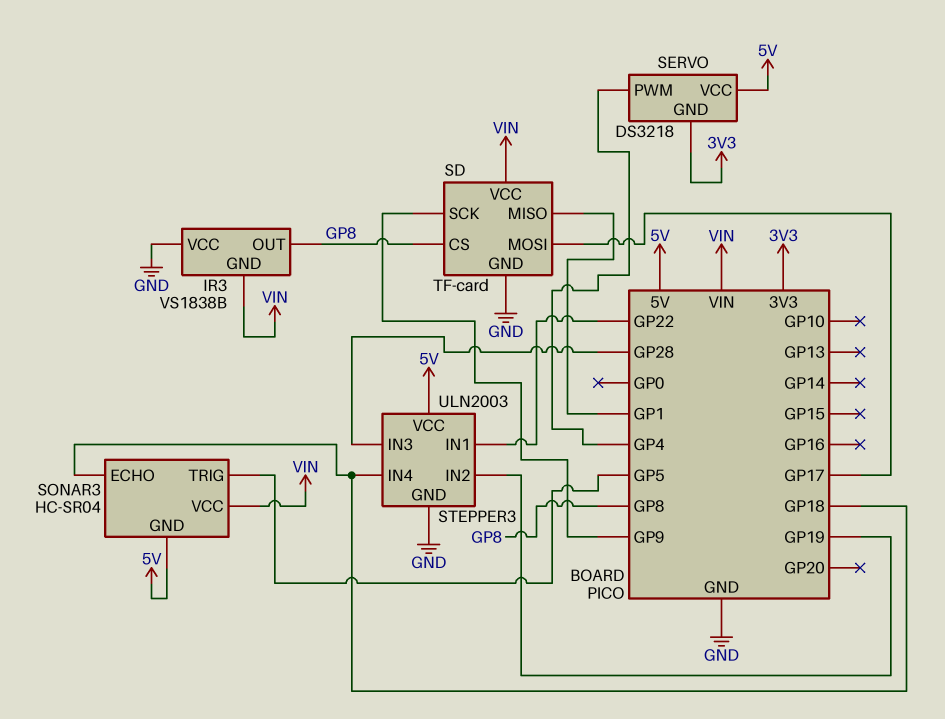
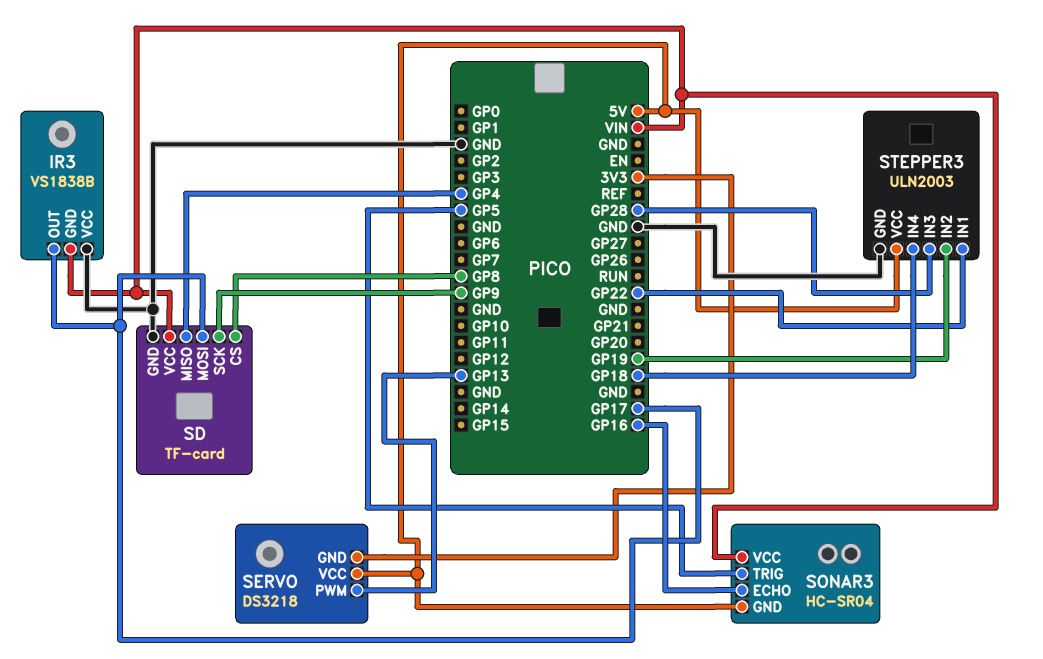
IR3 pin OUT: GP8 -> GP17
SD pin MISO: GP1 -> GP4
SERVO pin PWM: GP4 -> GP13
SONAR3 pin ECHO: GP18 -> GP16

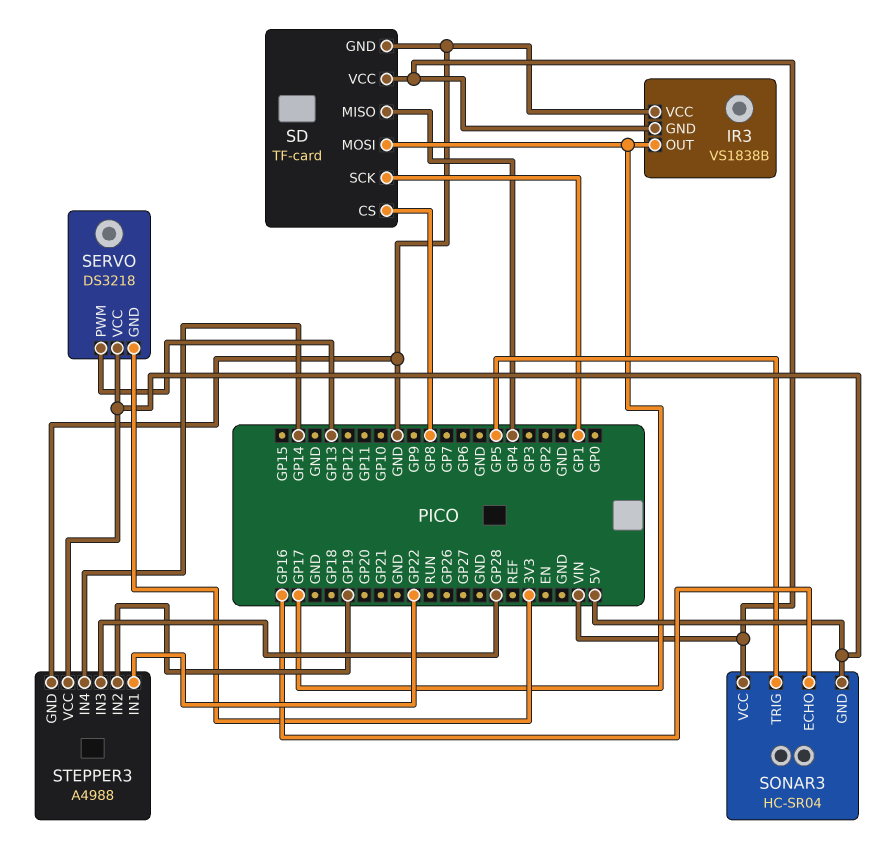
SD pin SCK: GP9 -> GP1
STEPPER3: ULN2003 -> A4988
STEPPER3 pin IN4: GP18 -> GP14

